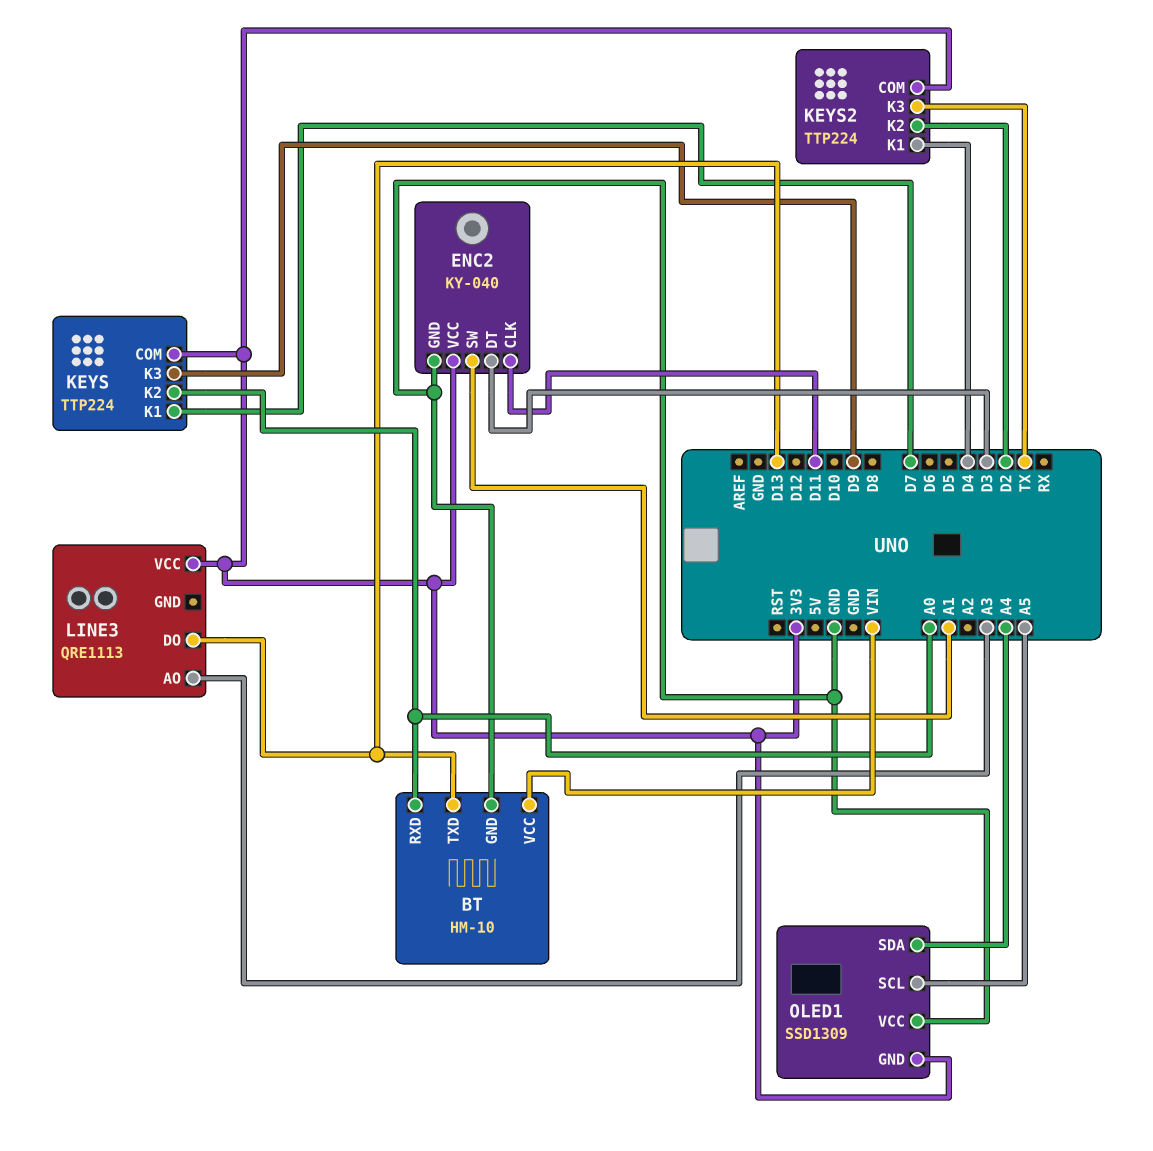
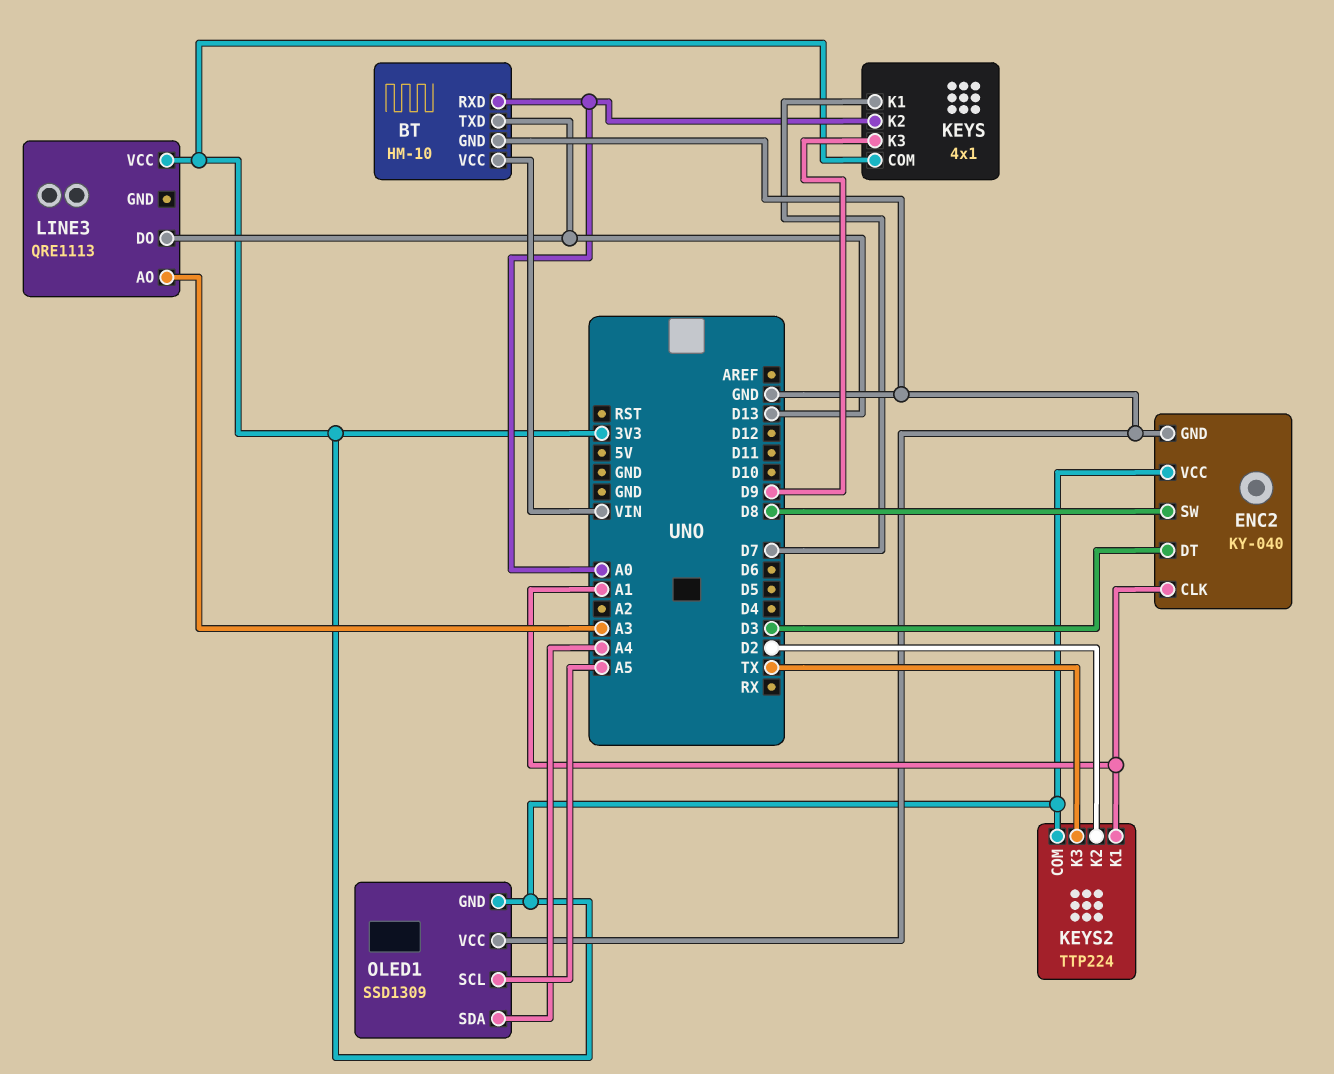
ENC2 pin CLK: D11 -> A1
ENC2 pin SW: A1 -> D8
KEYS: TTP224 -> 4x1
KEYS2 pin K1: D4 -> A1

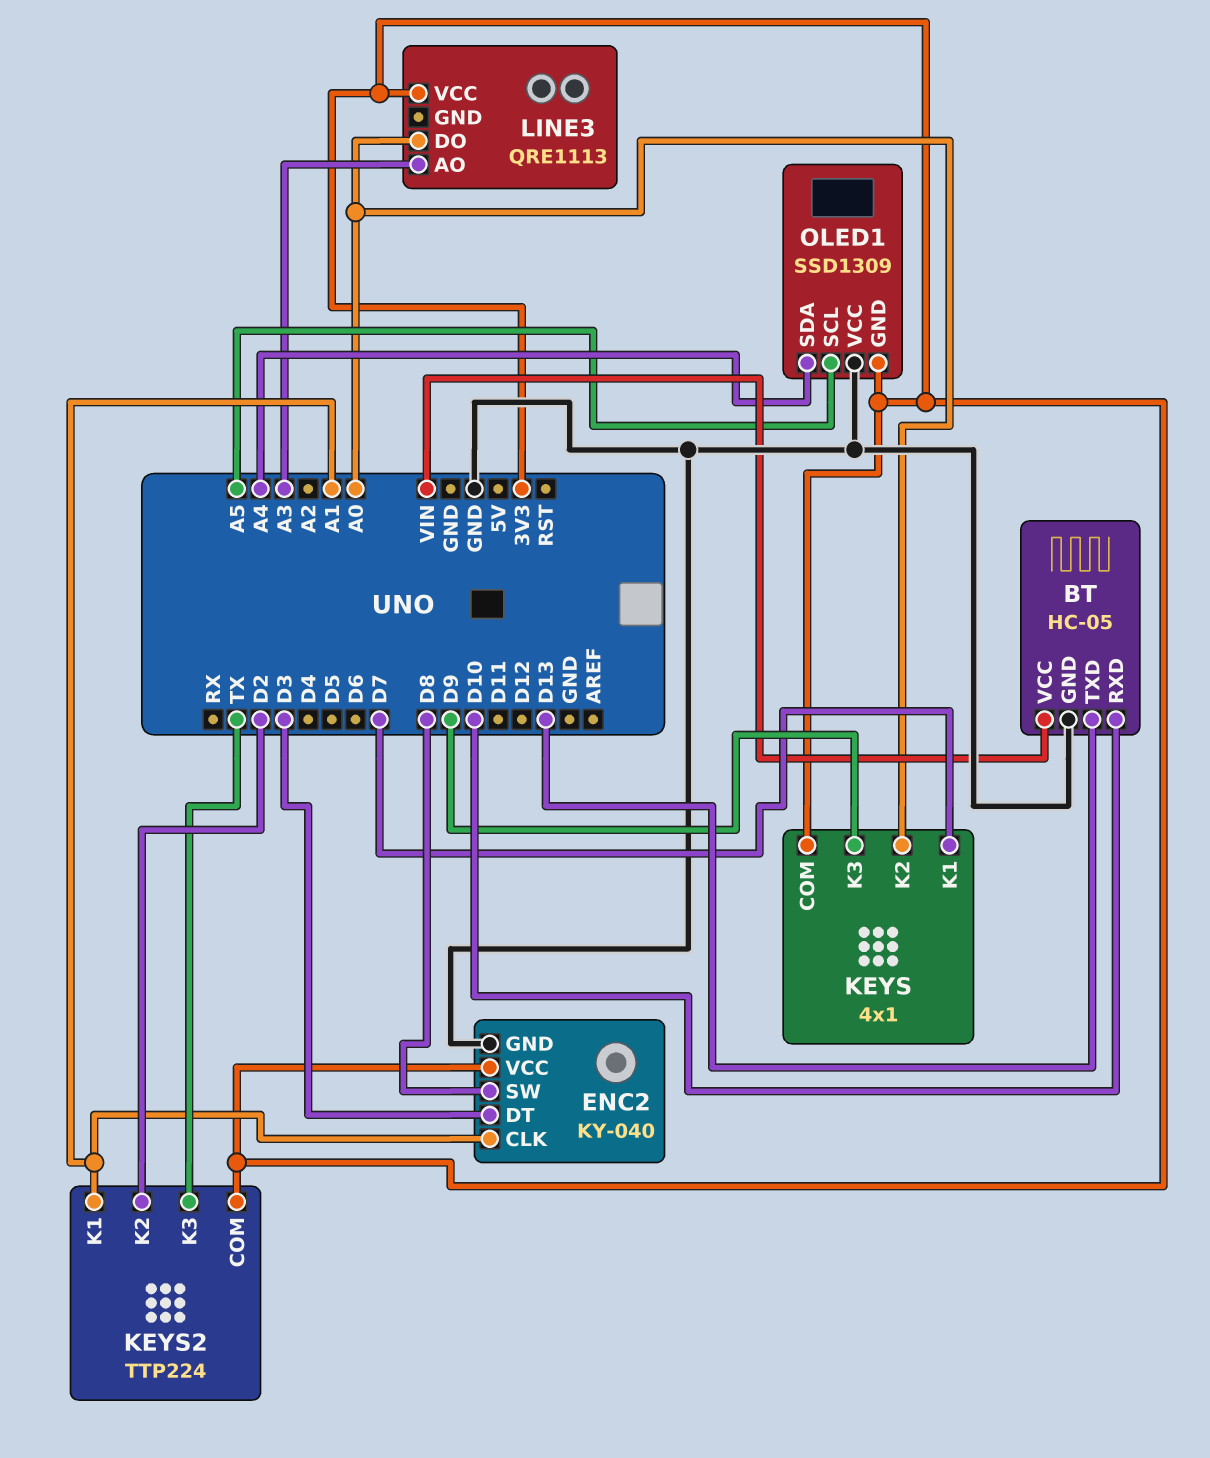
BT: HM-10 -> HC-05
BT pin RXD: A0 -> D10
LINE3 pin DO: D13 -> A0

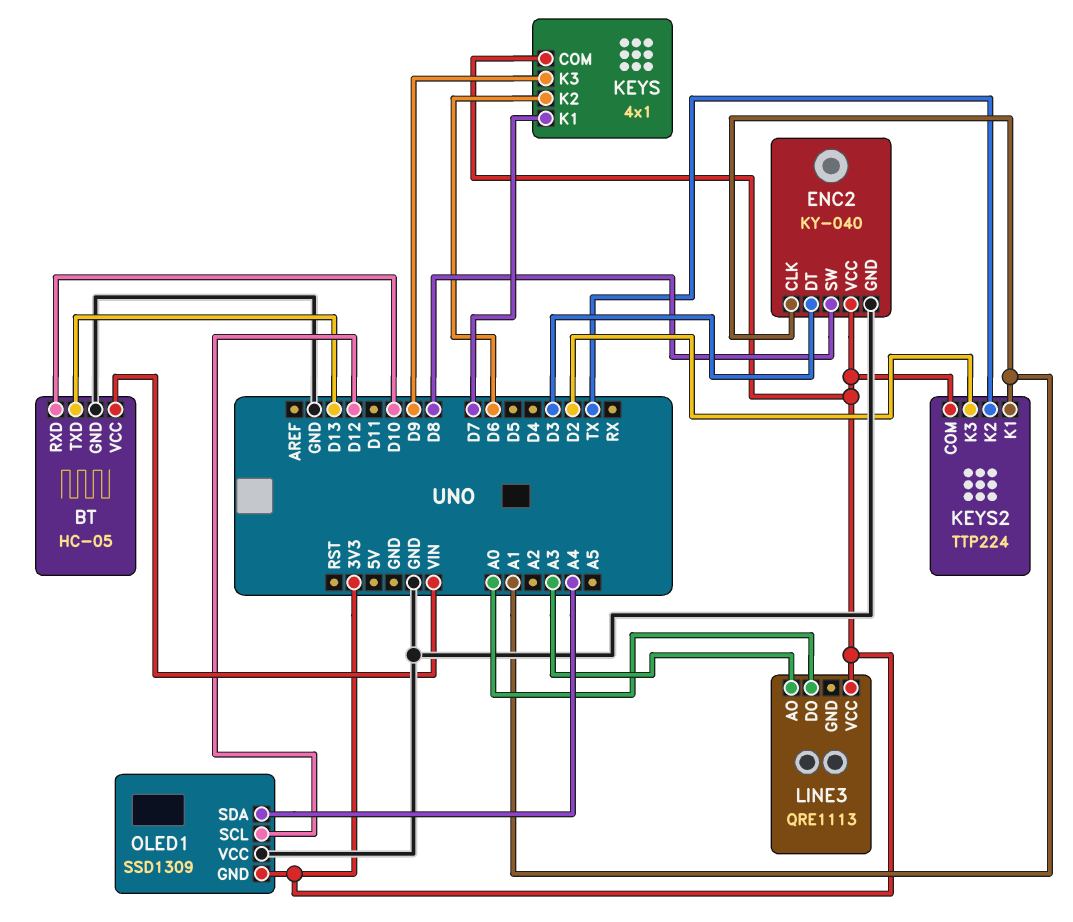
KEYS pin K2: A0 -> D6
KEYS2 pin K2: D2 -> TX
KEYS2 pin K3: TX -> D2
OLED1 pin SCL: A5 -> D12

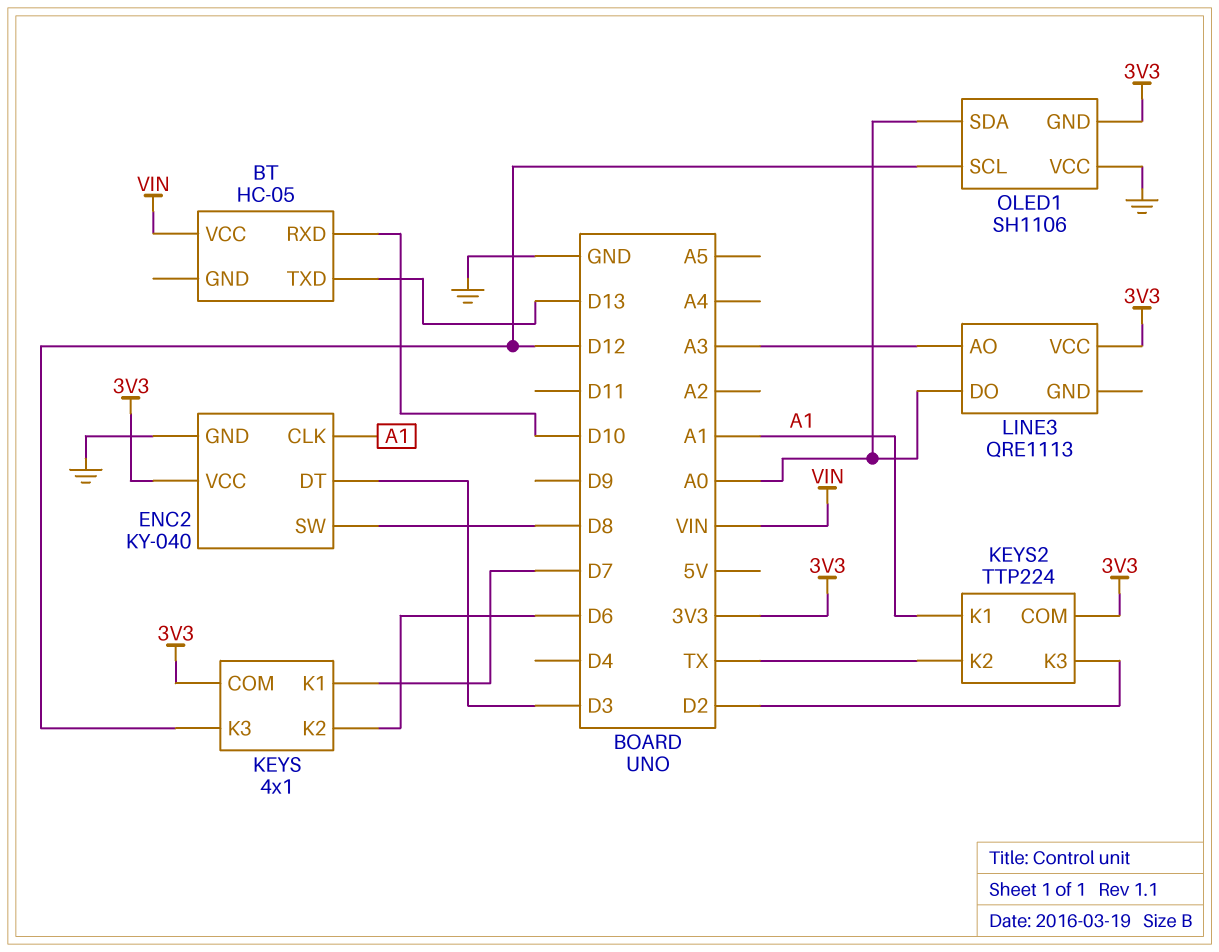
BT pin GND: GND -> none
KEYS pin K3: D9 -> D12
OLED1: SSD1309 -> SH1106
OLED1 pin SDA: A4 -> A0

